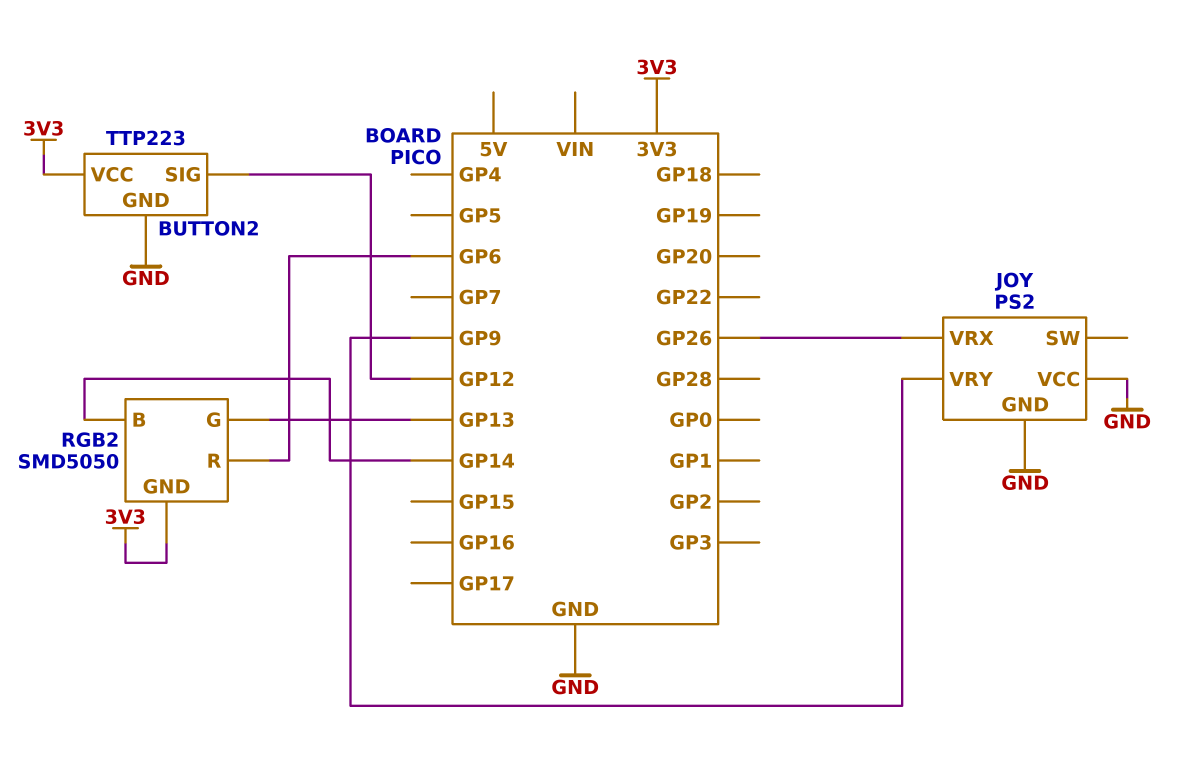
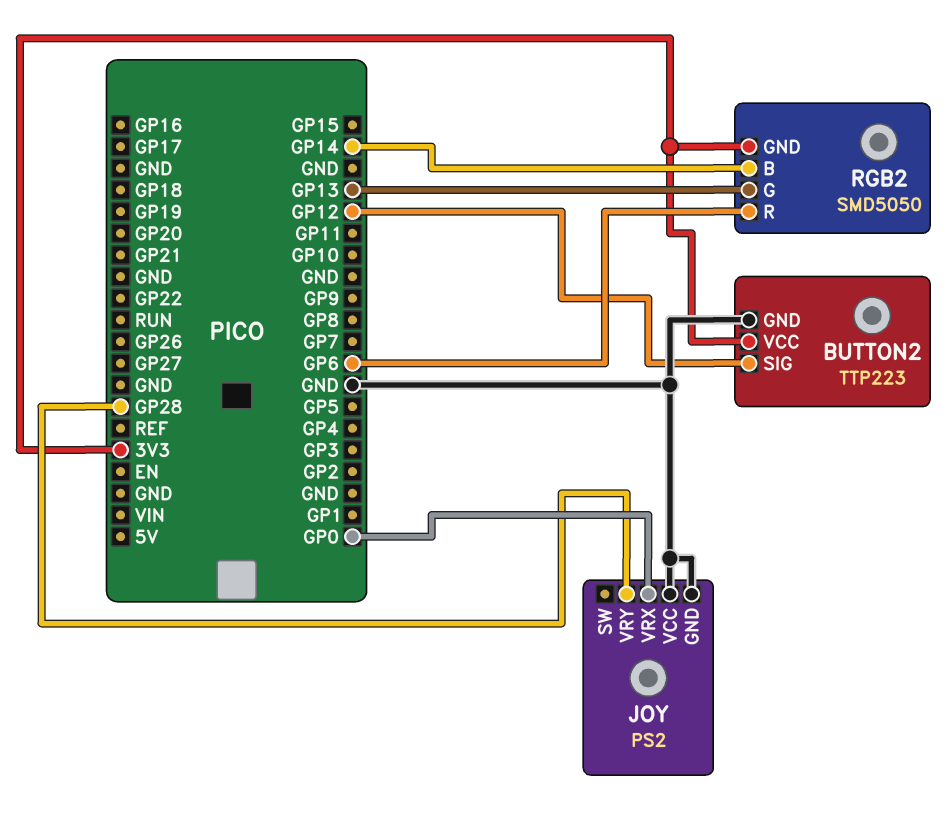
JOY pin VRX: GP26 -> GP0
JOY pin VRY: GP9 -> GP28

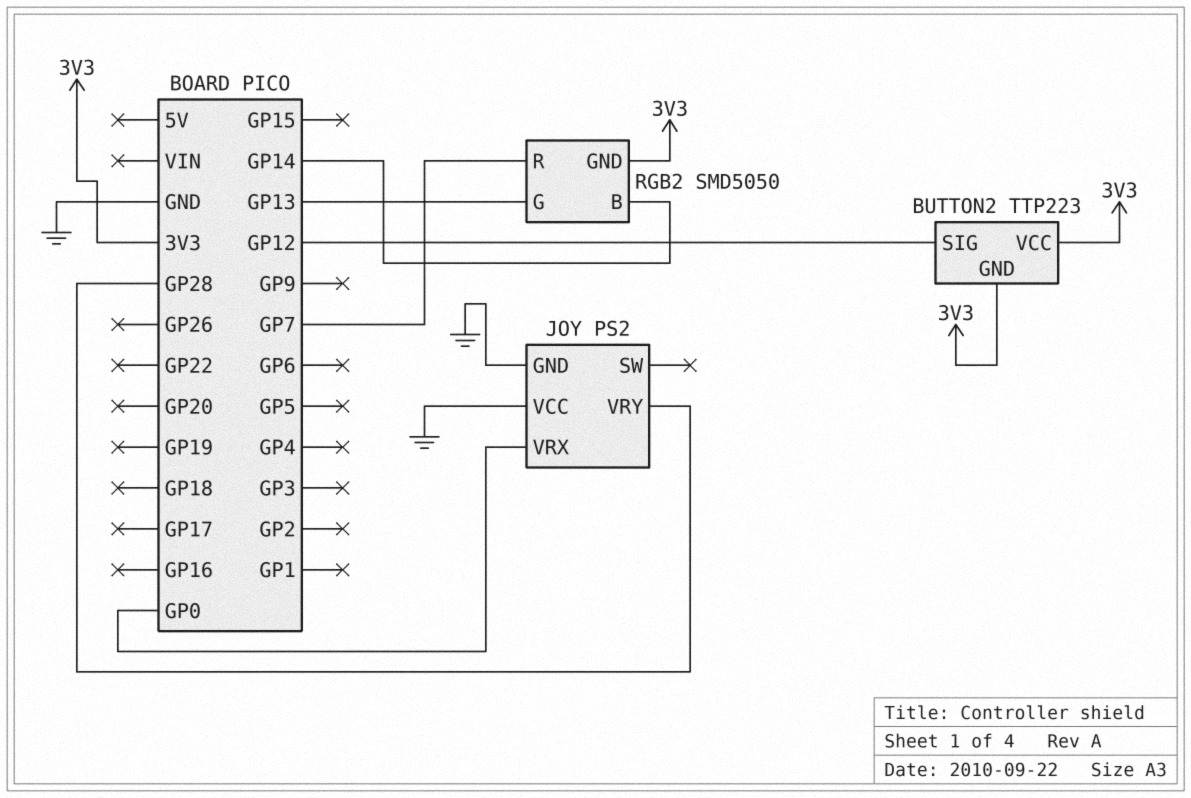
BUTTON2 pin GND: GND -> 3V3
RGB2 pin R: GP6 -> GP7

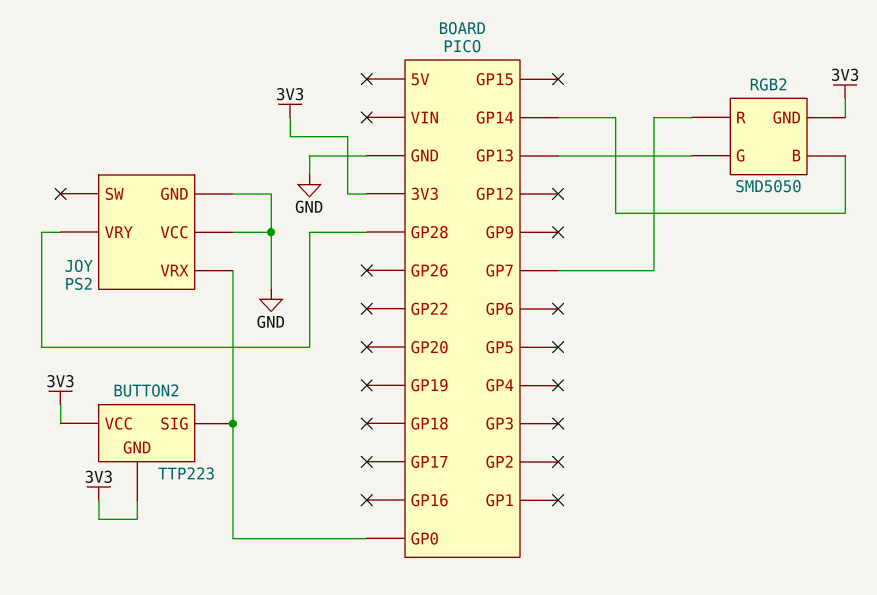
BUTTON2 pin SIG: GP12 -> GP0

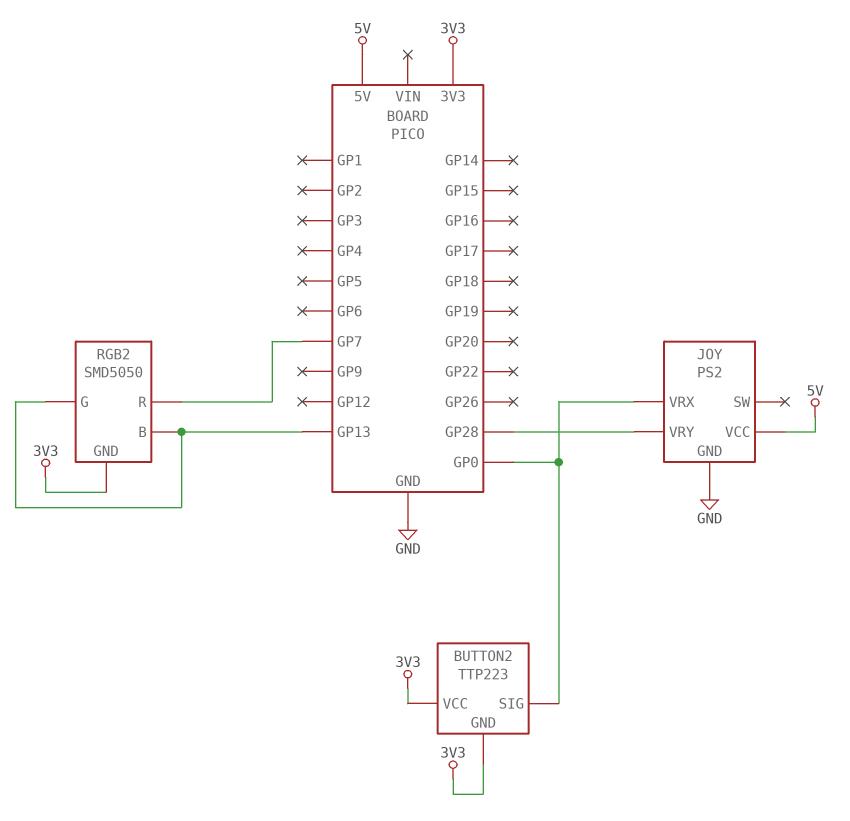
JOY pin VCC: GND -> 5V
RGB2 pin B: GP14 -> GP13

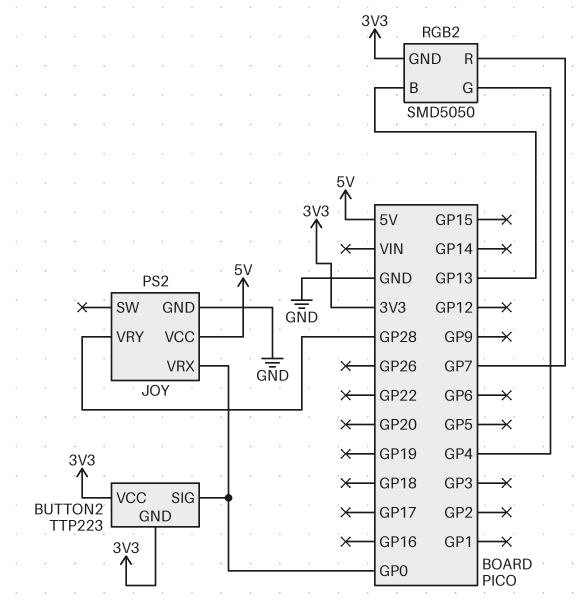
RGB2 pin G: GP13 -> GP4

